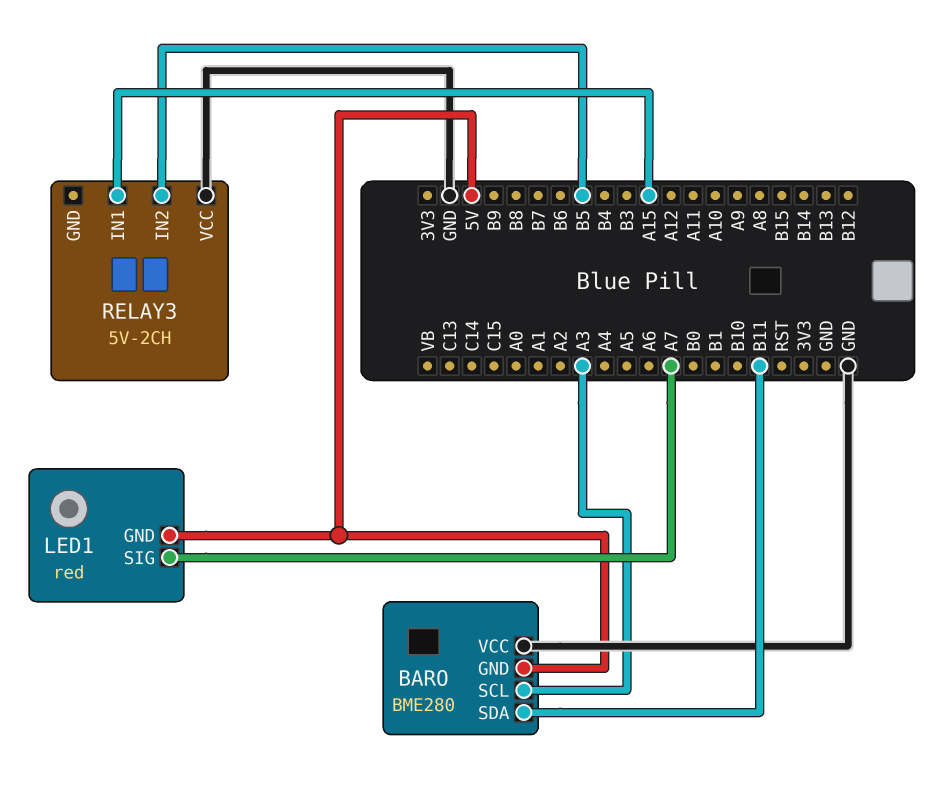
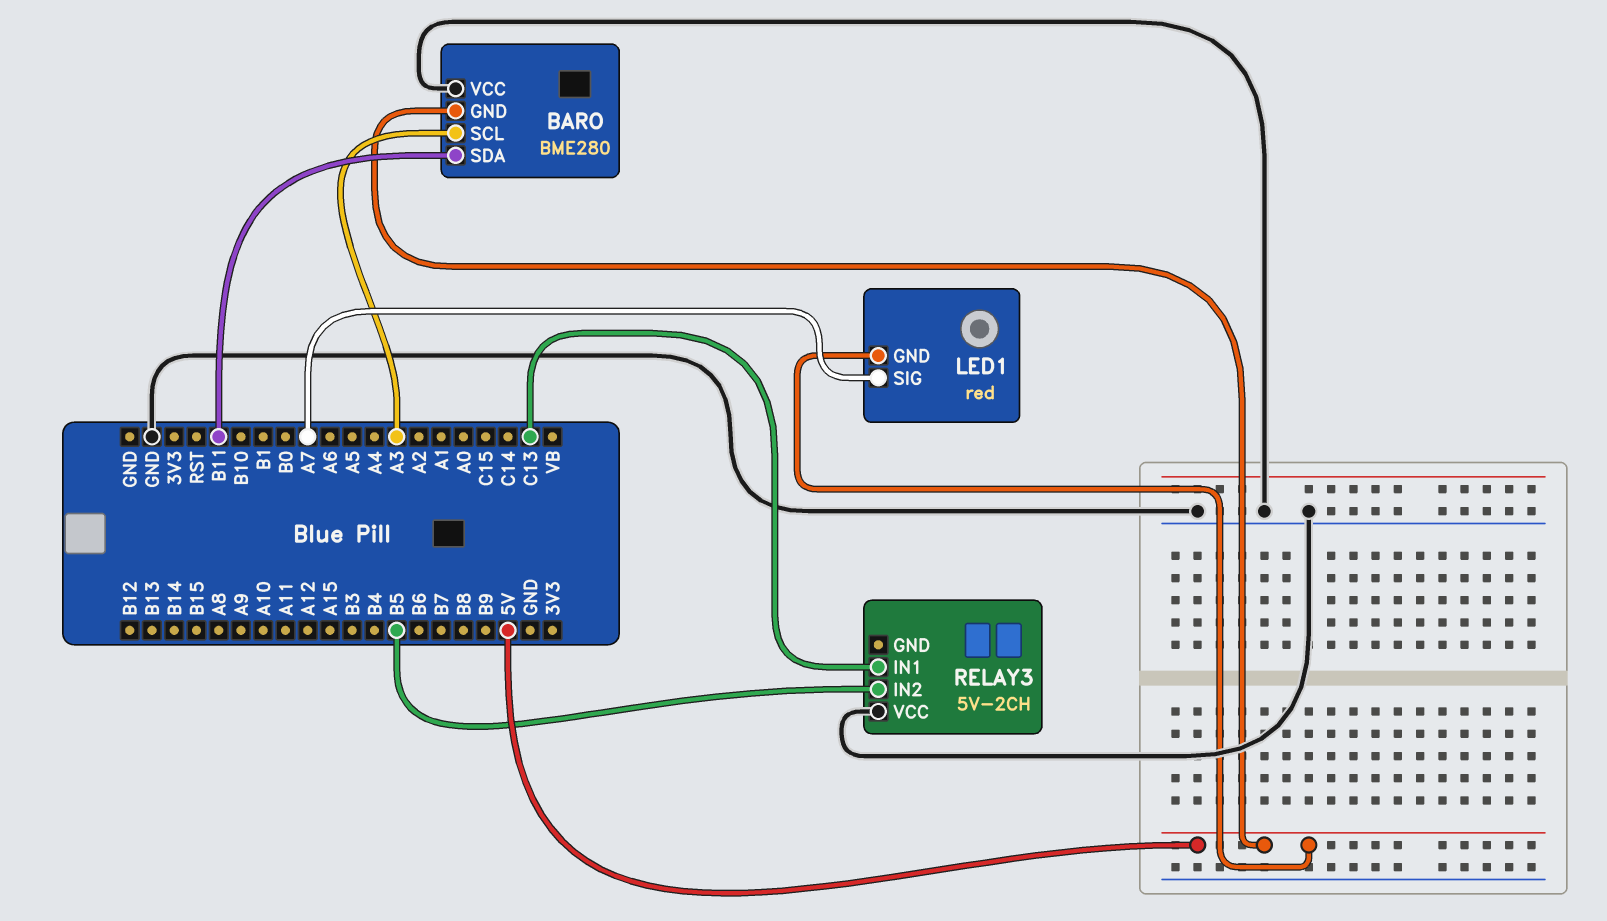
RELAY3 pin IN1: A15 -> C13

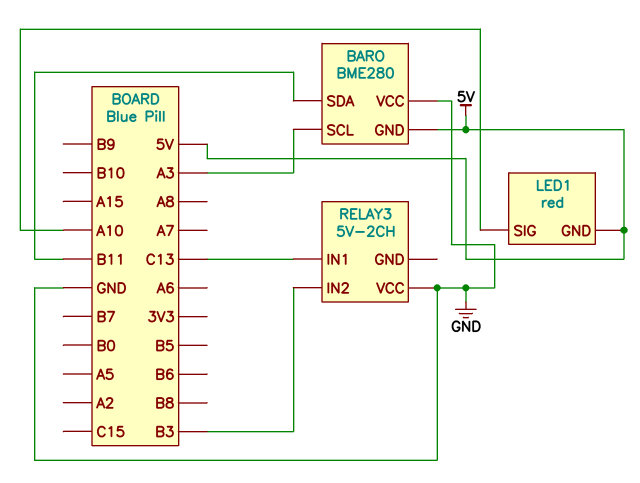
LED1 pin SIG: A7 -> A10
RELAY3 pin IN2: B5 -> B3

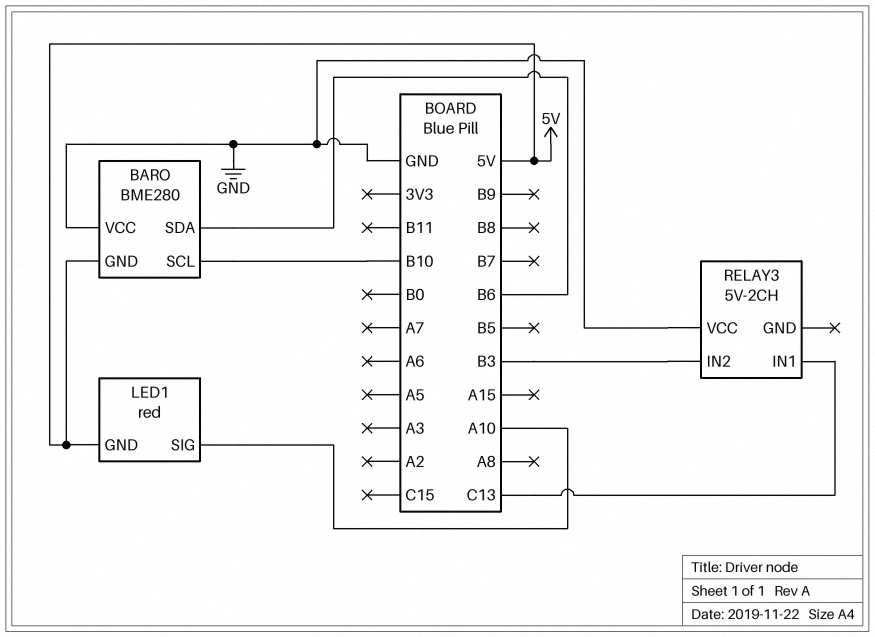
BARO pin SCL: A3 -> B10
BARO pin SDA: B11 -> B6

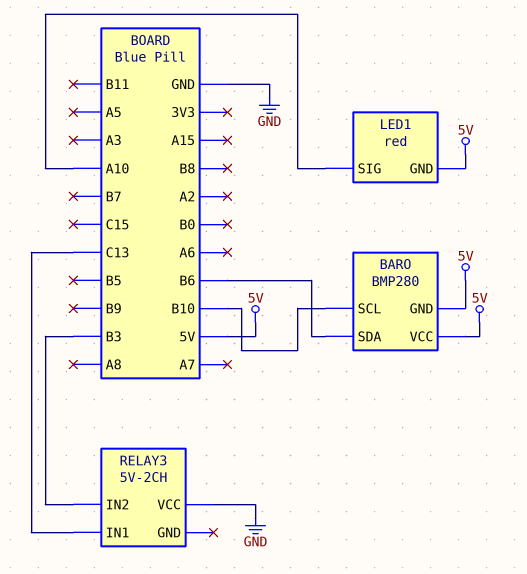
BARO: BME280 -> BMP280
BARO pin VCC: GND -> 5V

